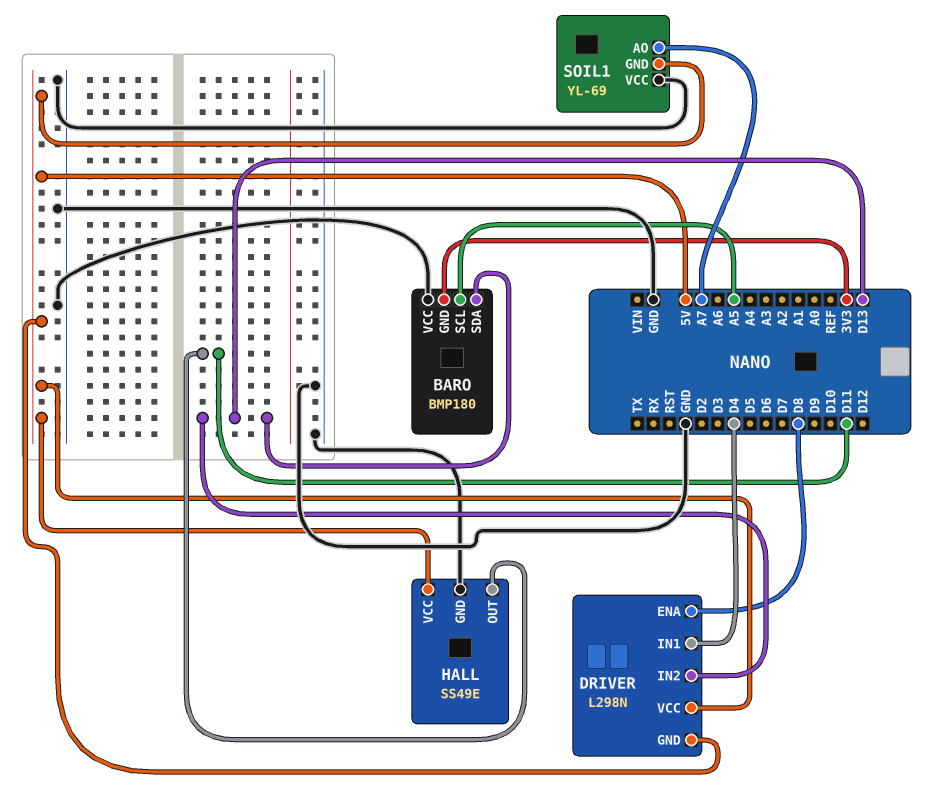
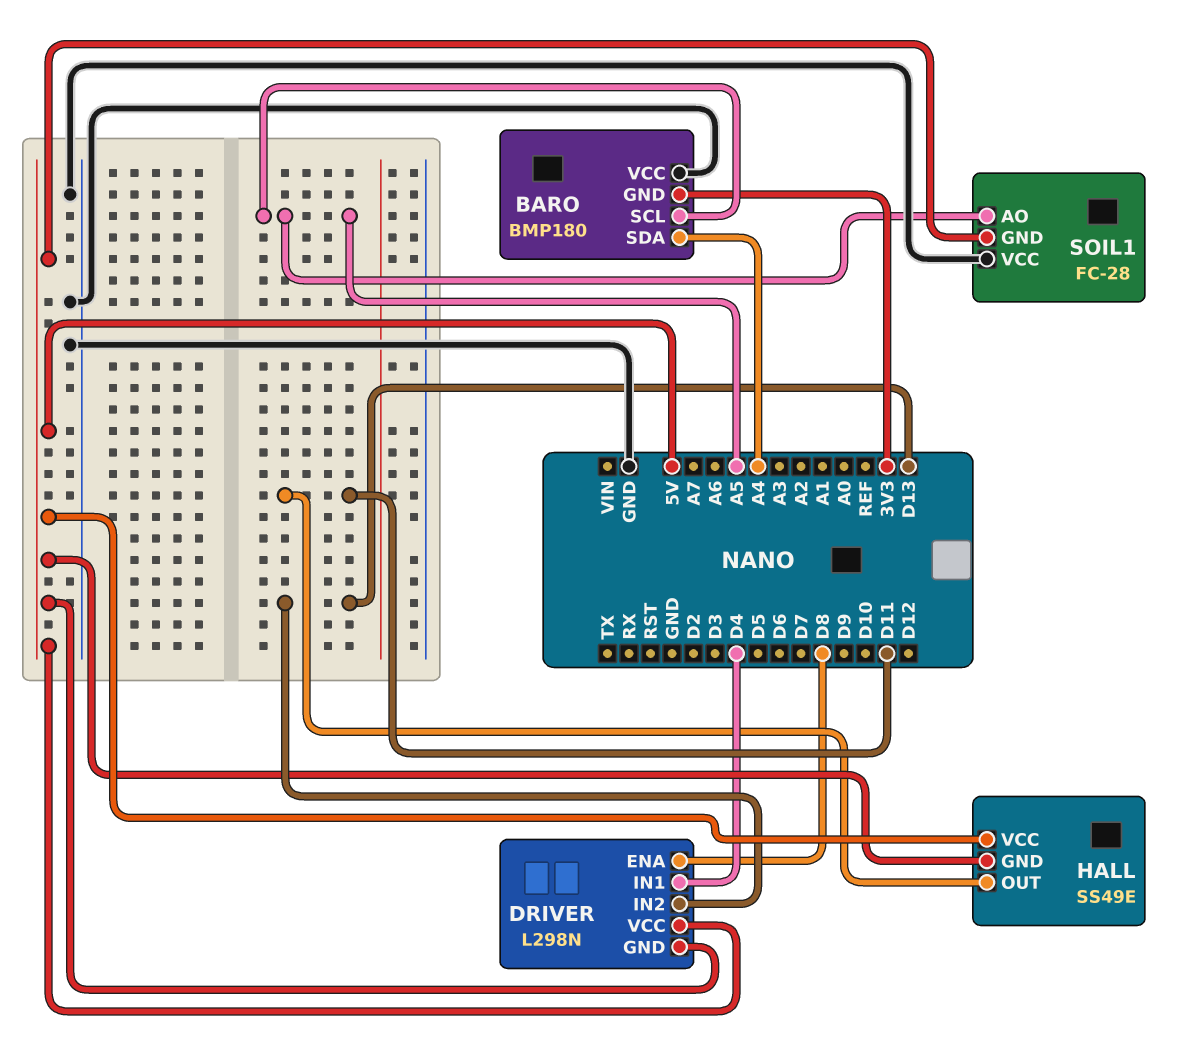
BARO pin SDA: D13 -> A4
HALL pin GND: GND -> 5V
SOIL1: YL-69 -> FC-28
SOIL1 pin AO: A7 -> A5

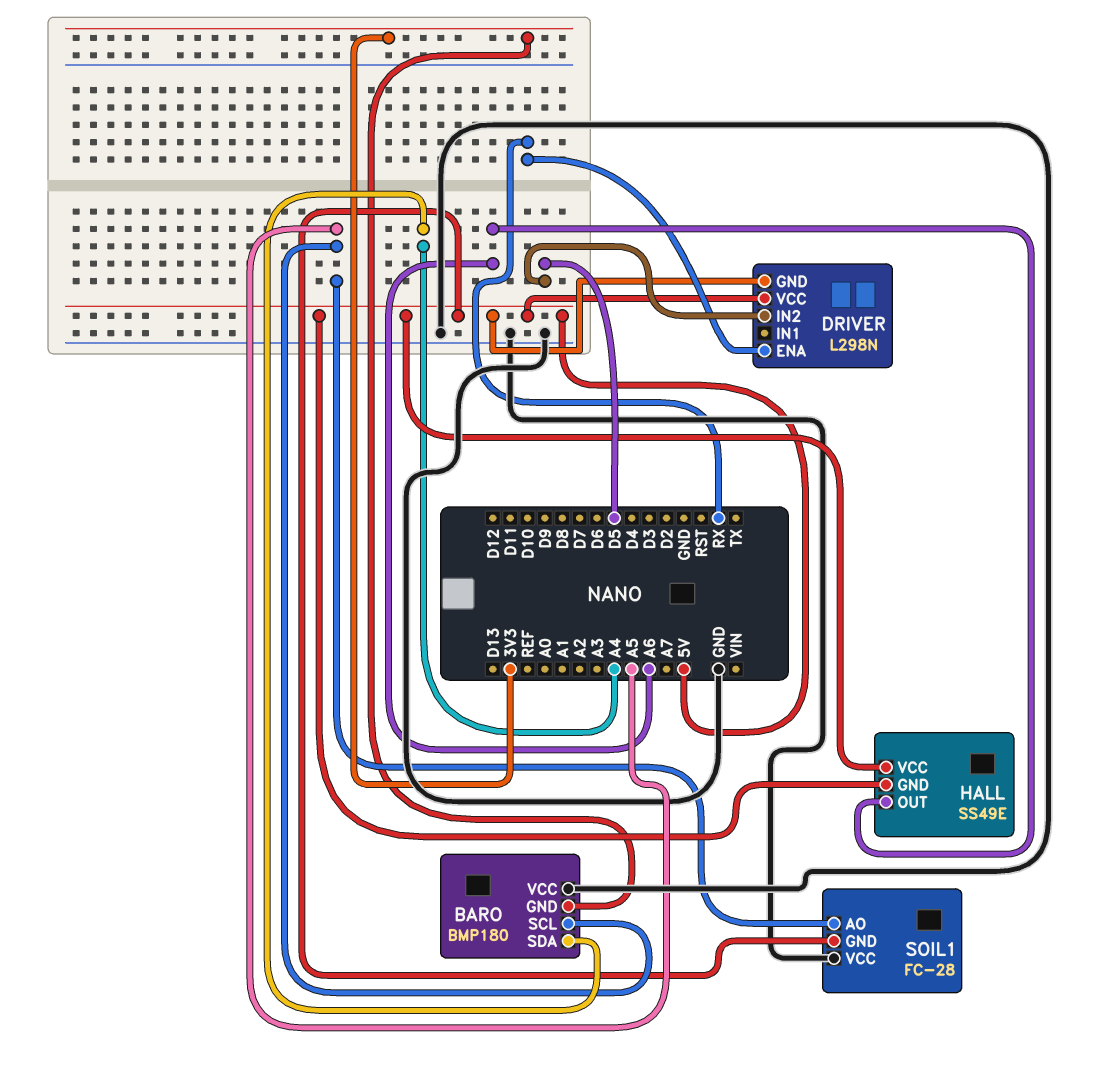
DRIVER pin ENA: D8 -> RX
DRIVER pin IN1: D4 -> none
DRIVER pin IN2: D13 -> D5
HALL pin OUT: D11 -> A6

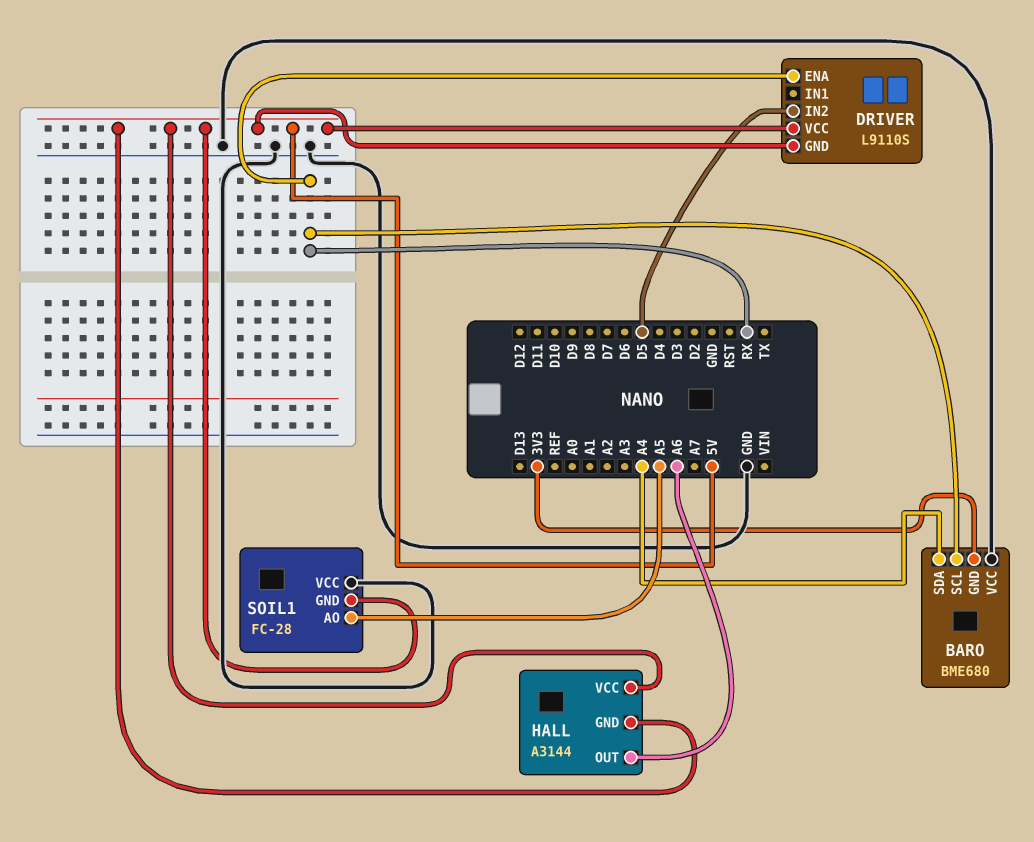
BARO: BMP180 -> BME680
BARO pin SCL: A5 -> RX
DRIVER: L298N -> L9110S
HALL: SS49E -> A3144

